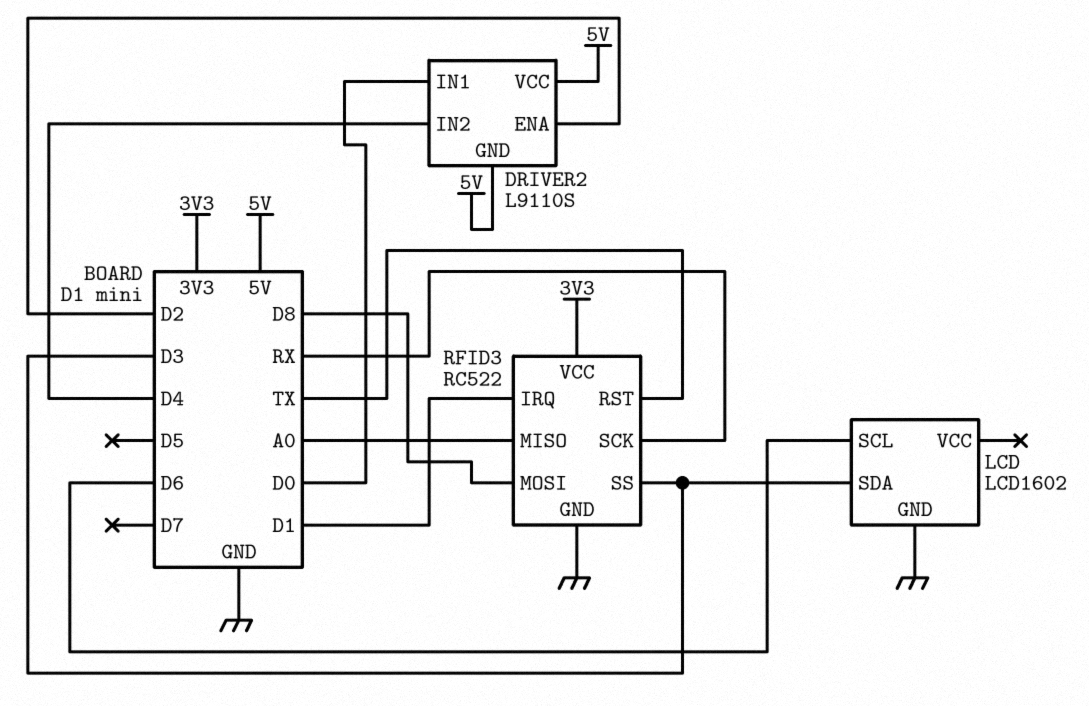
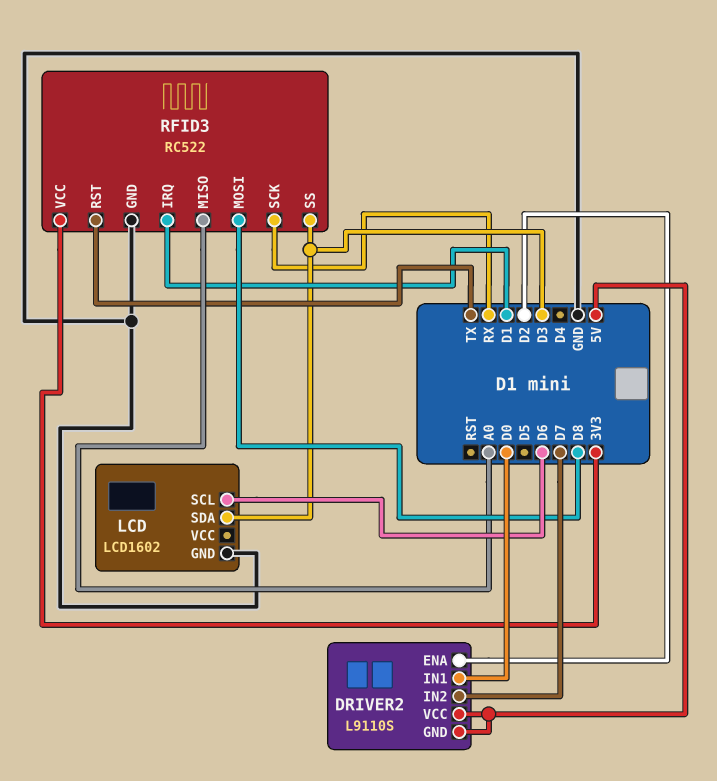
DRIVER2 pin IN2: D4 -> D7

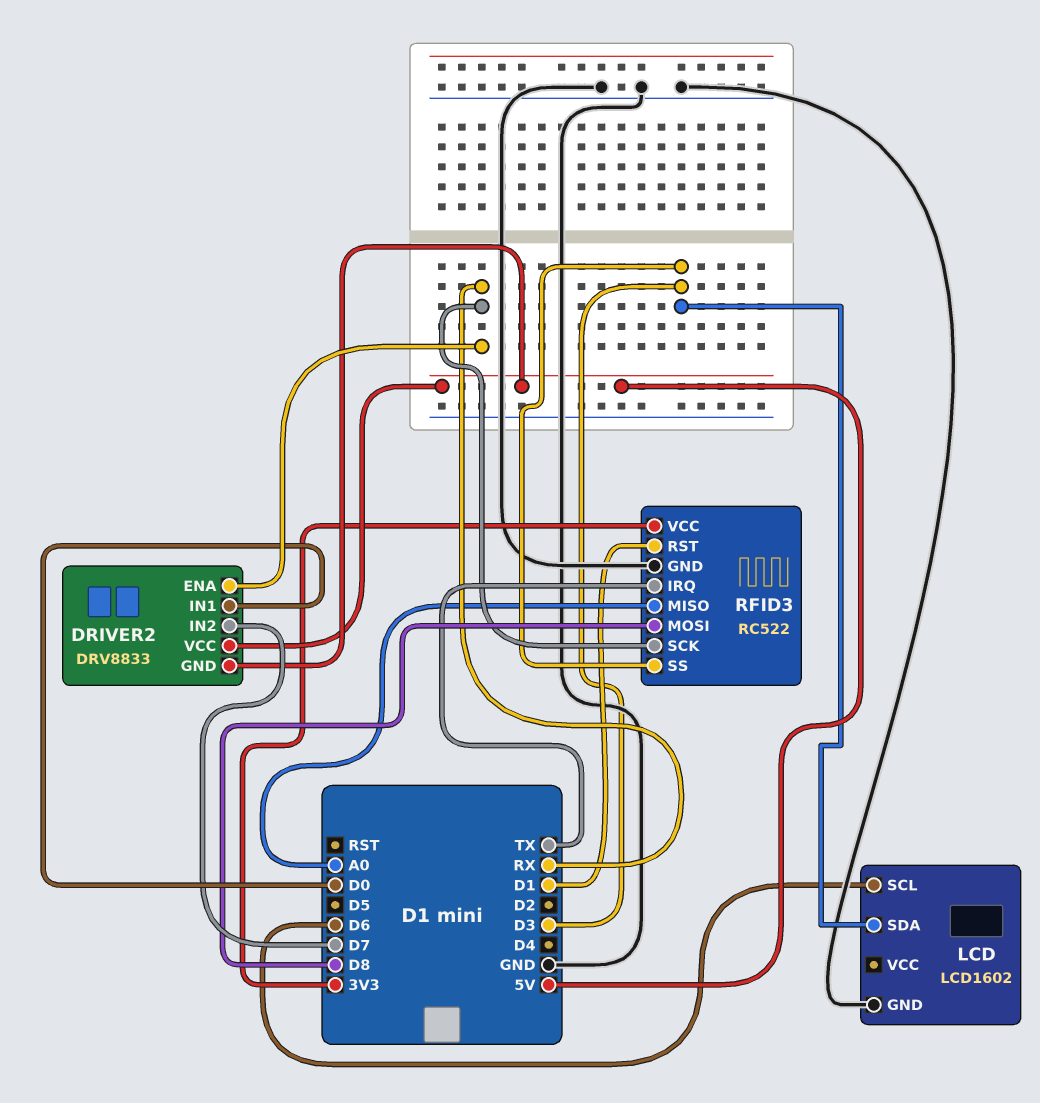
DRIVER2: L9110S -> DRV8833
DRIVER2 pin ENA: D2 -> RX
RFID3 pin IRQ: D1 -> TX
RFID3 pin RST: TX -> D1

